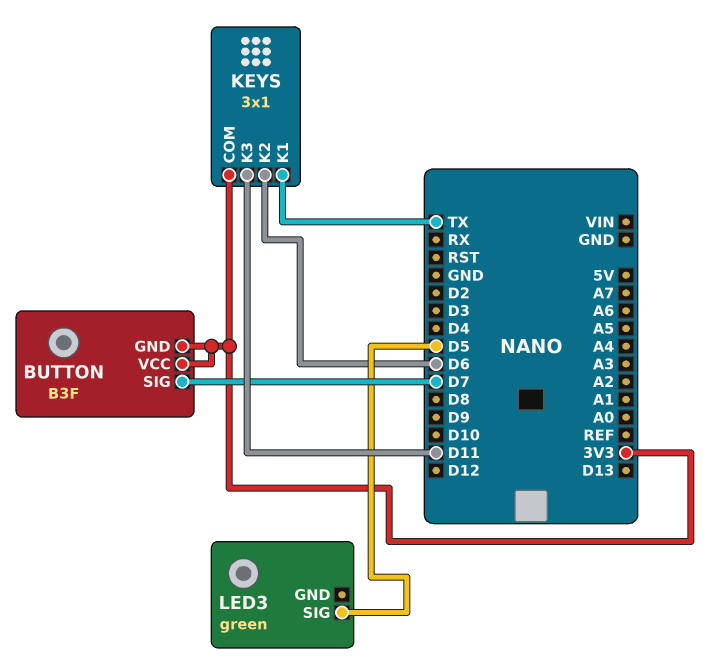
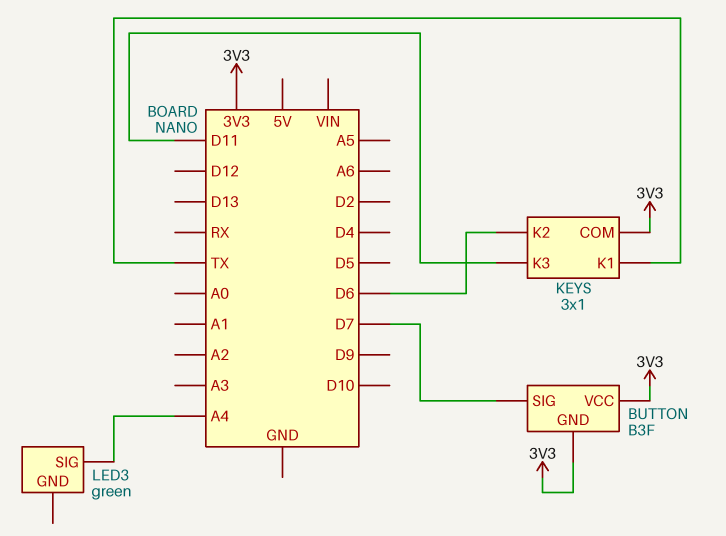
LED3 pin SIG: D5 -> A4

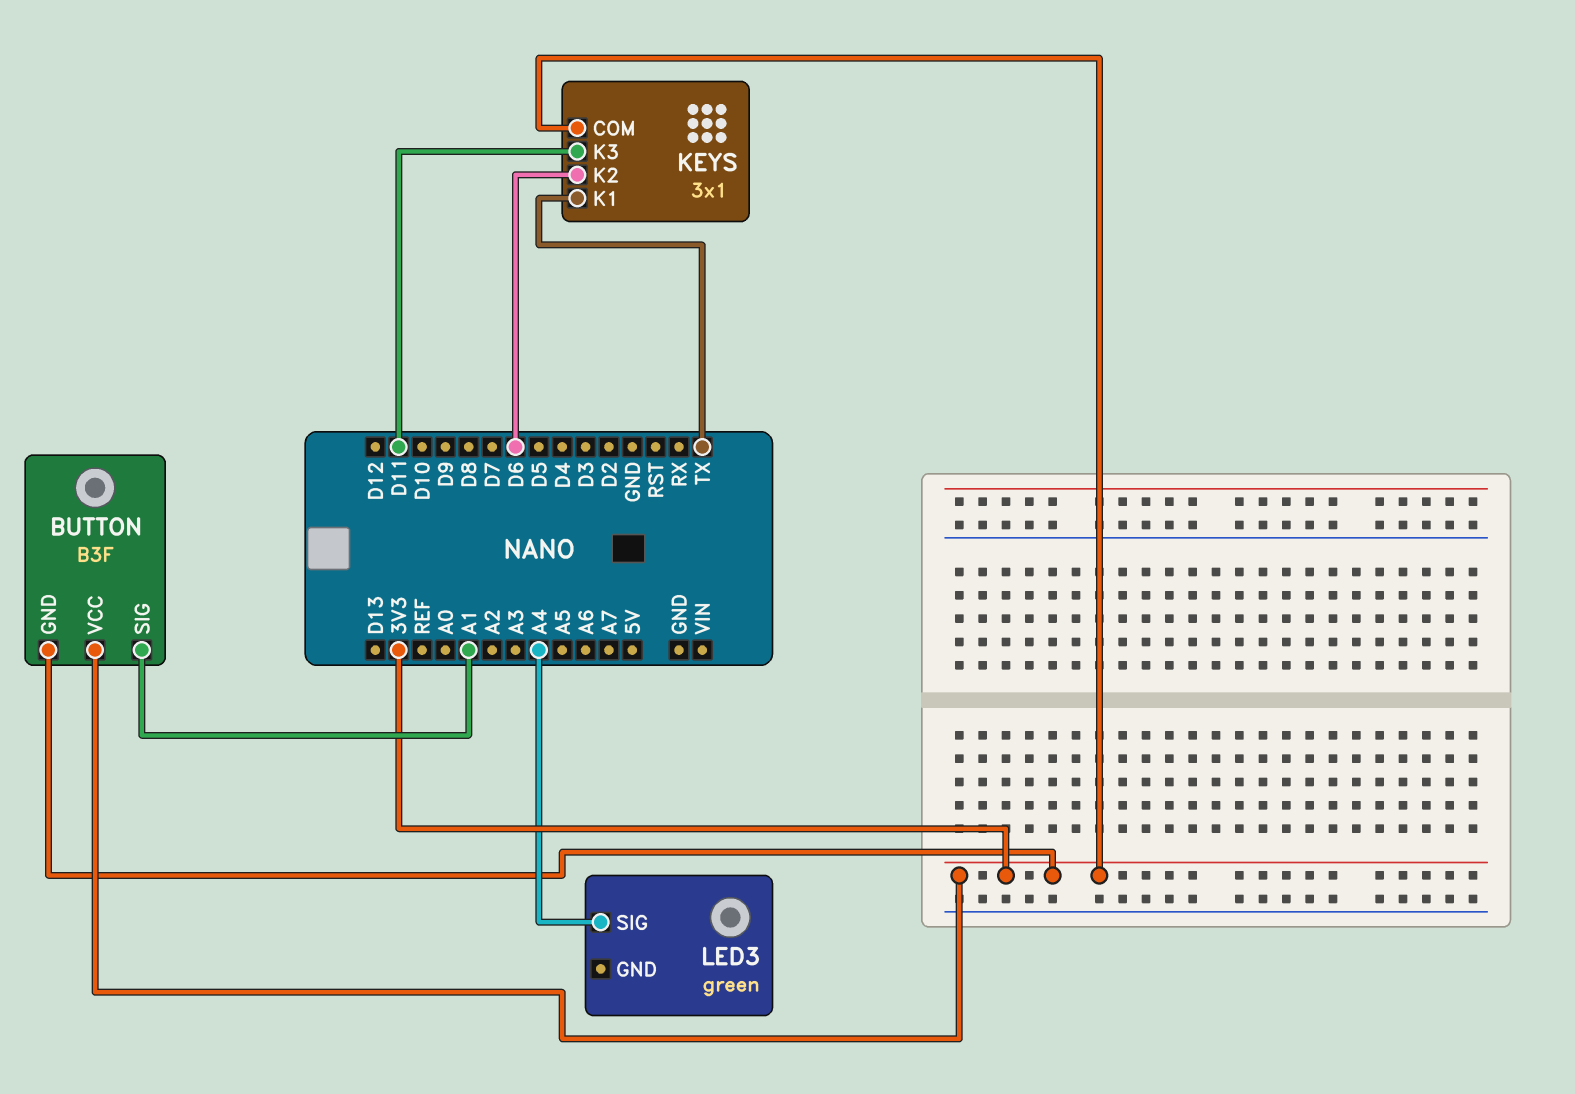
BUTTON pin SIG: D7 -> A1

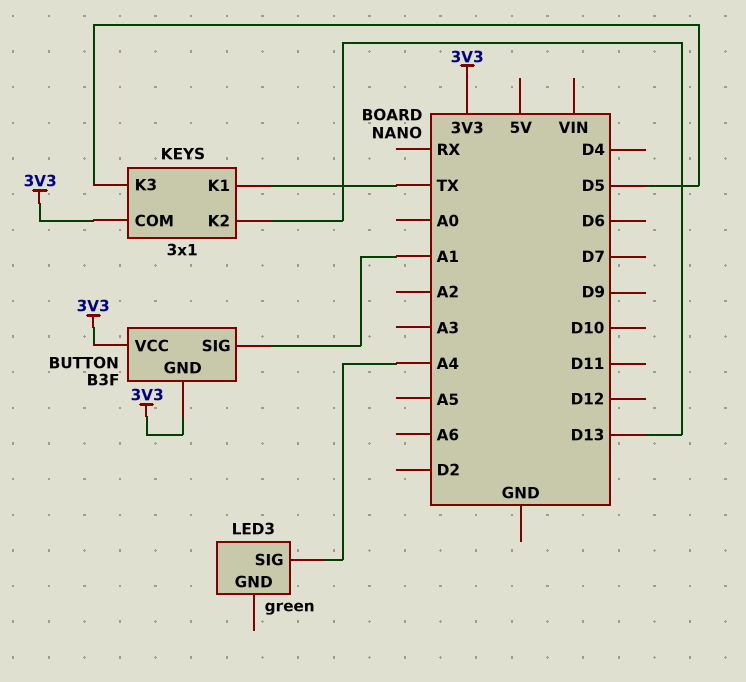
KEYS pin K2: D6 -> D13
KEYS pin K3: D11 -> D5

